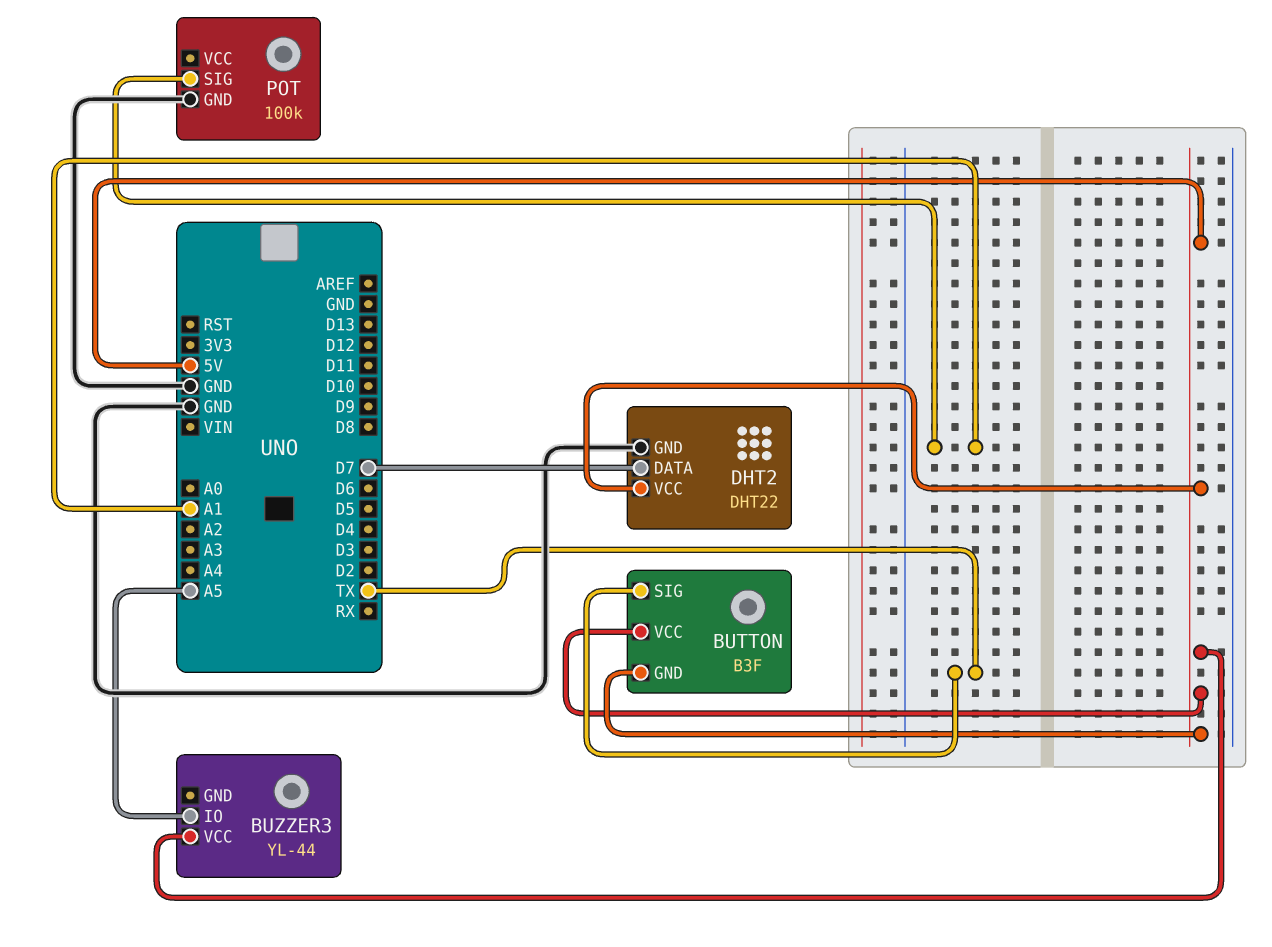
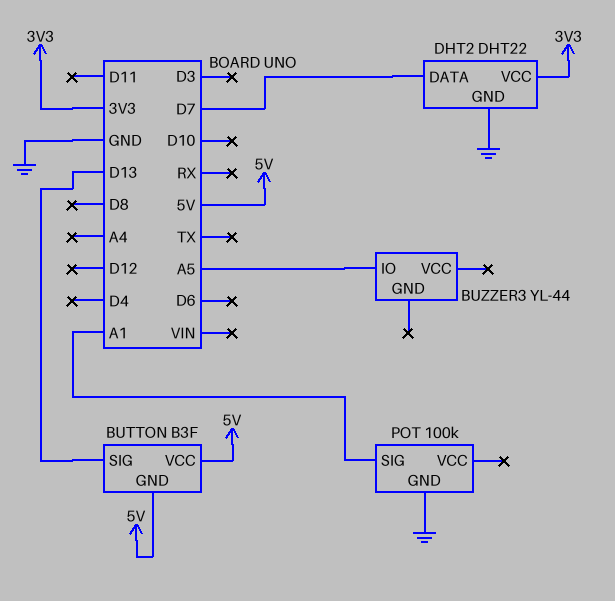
BUTTON pin SIG: TX -> D13
BUZZER3 pin VCC: 5V -> none
DHT2 pin VCC: 5V -> 3V3

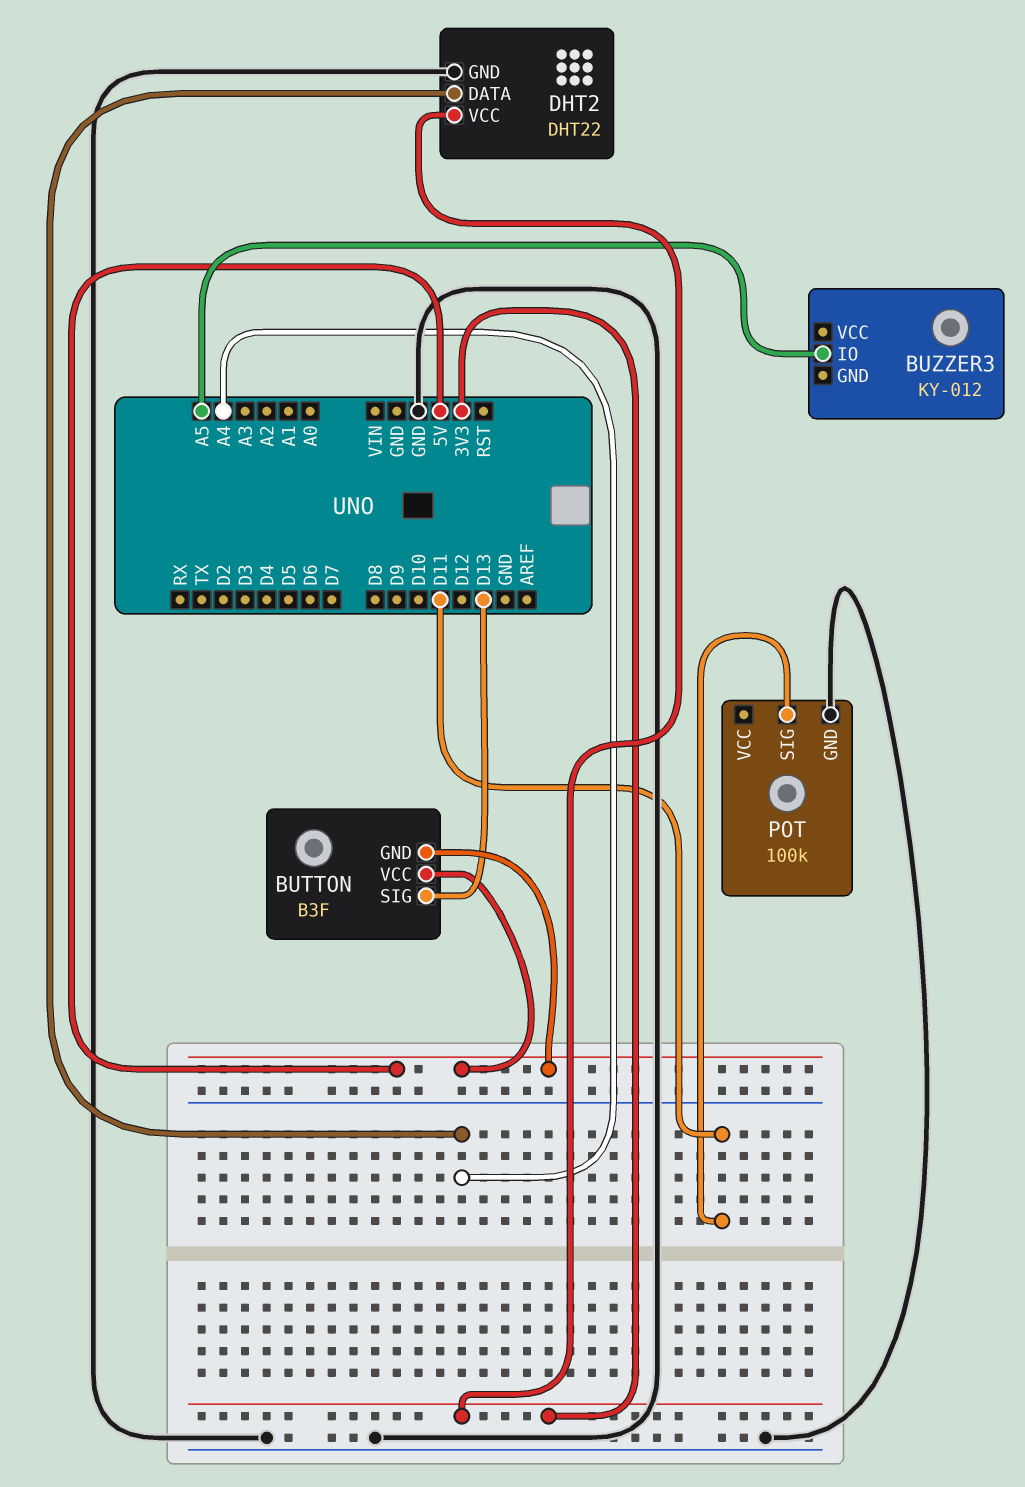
BUZZER3: YL-44 -> KY-012
DHT2 pin DATA: D7 -> A4
POT pin SIG: A1 -> D11

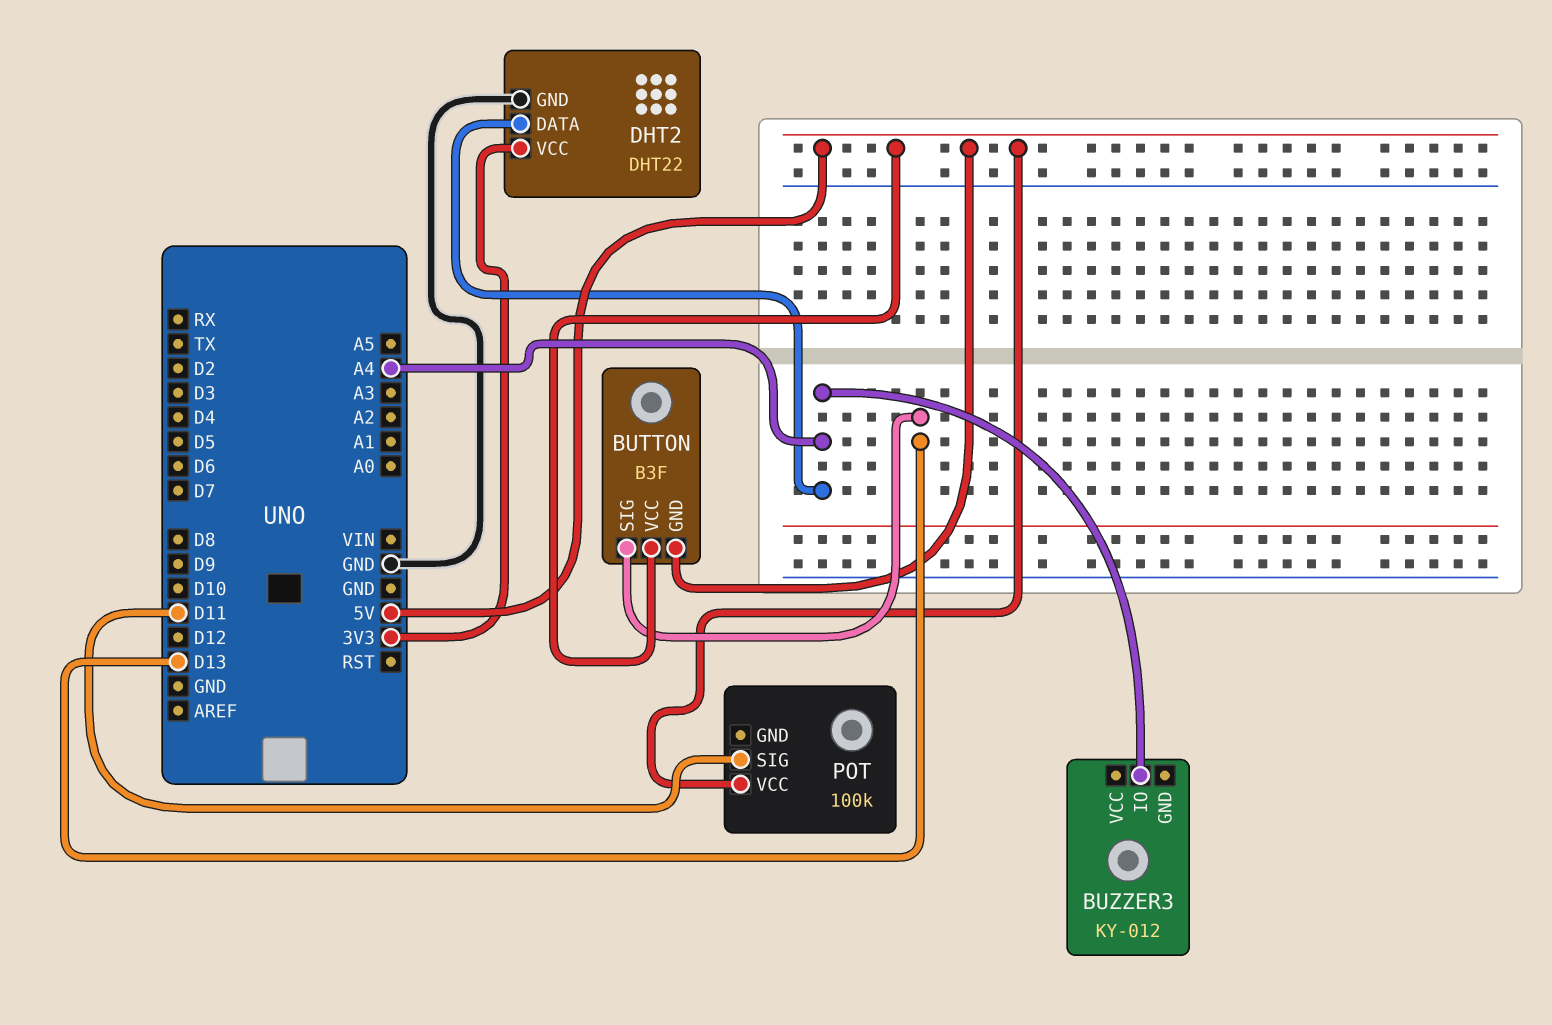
BUZZER3 pin IO: A5 -> A4
POT pin GND: GND -> none
POT pin VCC: none -> 5V

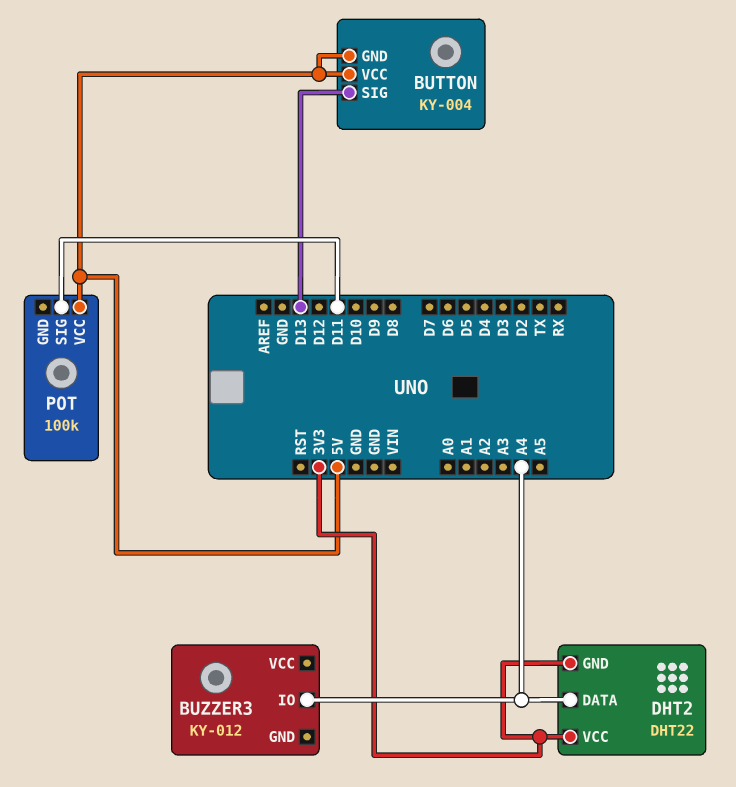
BUTTON: B3F -> KY-004
DHT2 pin GND: GND -> 3V3

